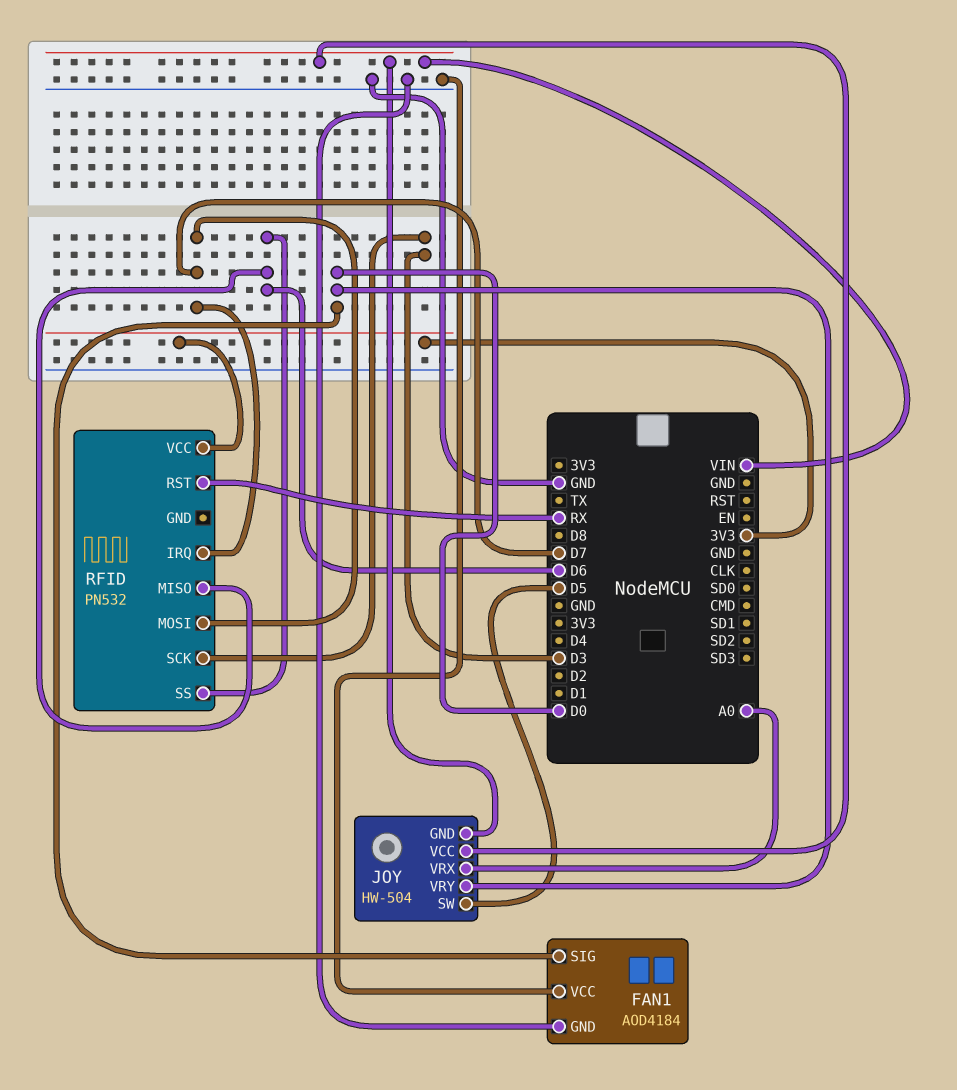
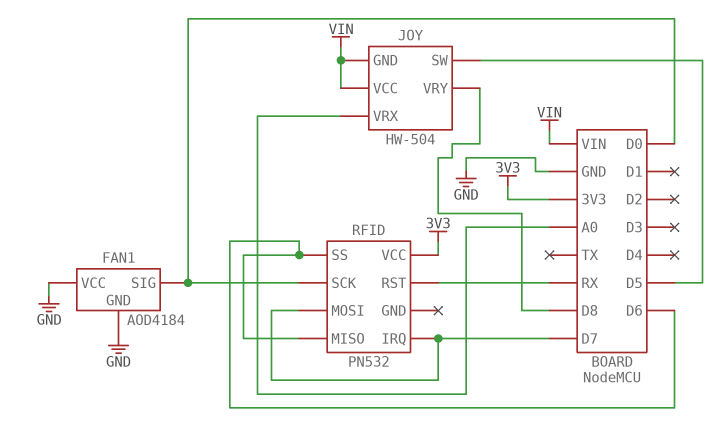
JOY pin VRY: D0 -> D8
RFID pin SCK: D3 -> D0

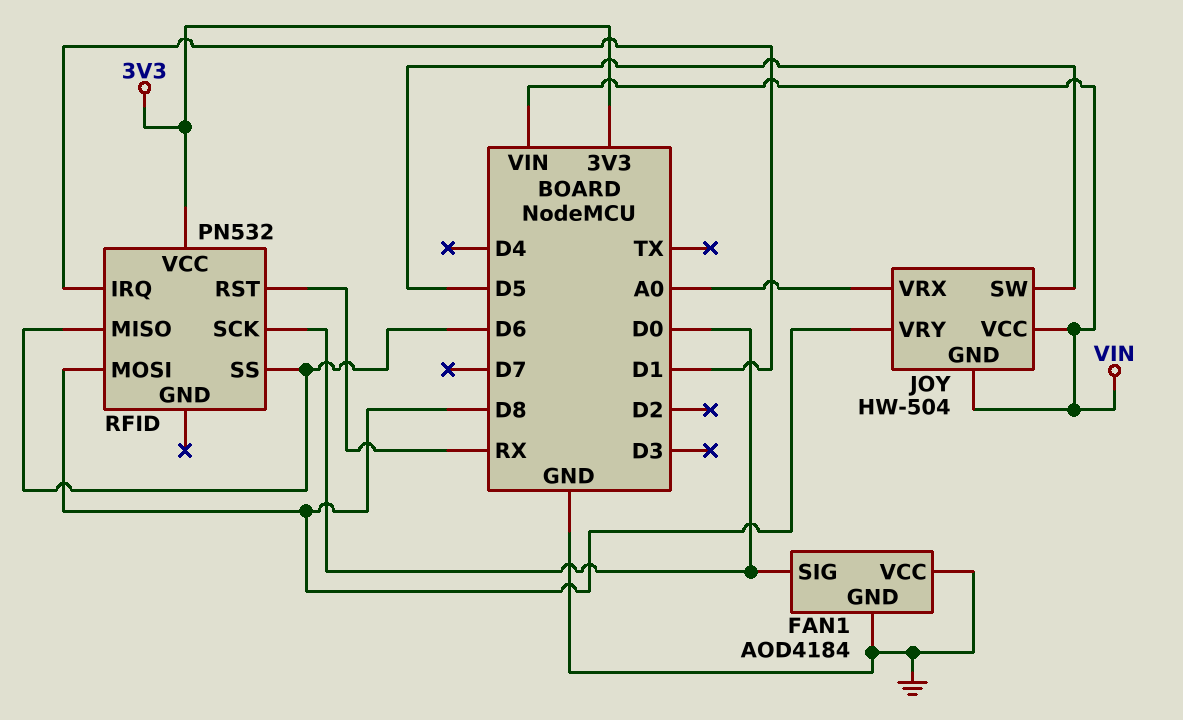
RFID pin IRQ: D7 -> D1
RFID pin MOSI: D7 -> D8

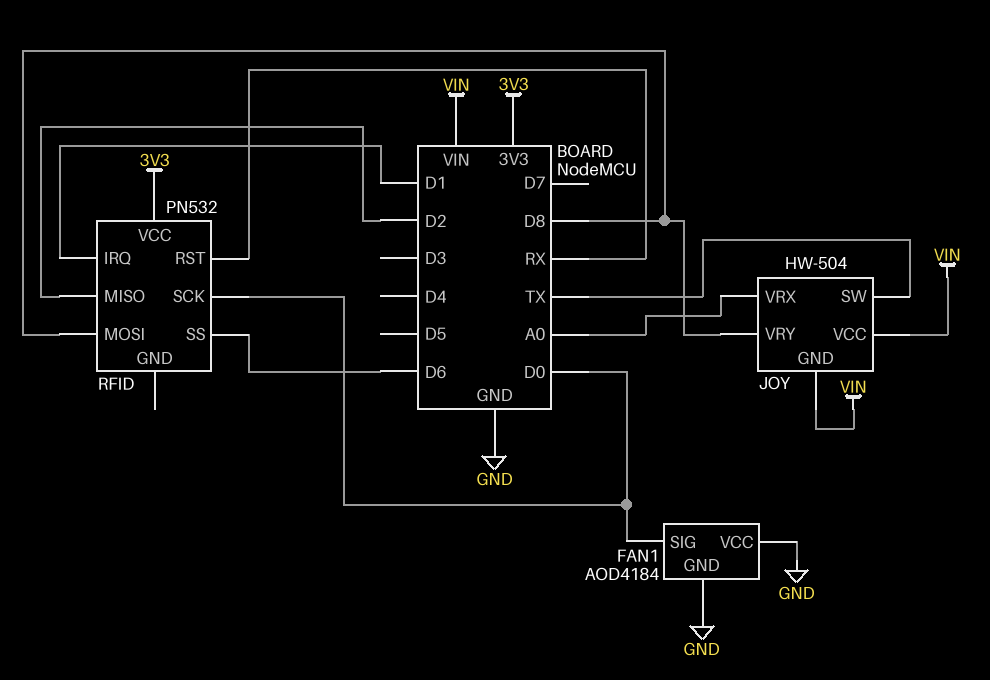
JOY pin SW: D5 -> TX
RFID pin MISO: D6 -> D2

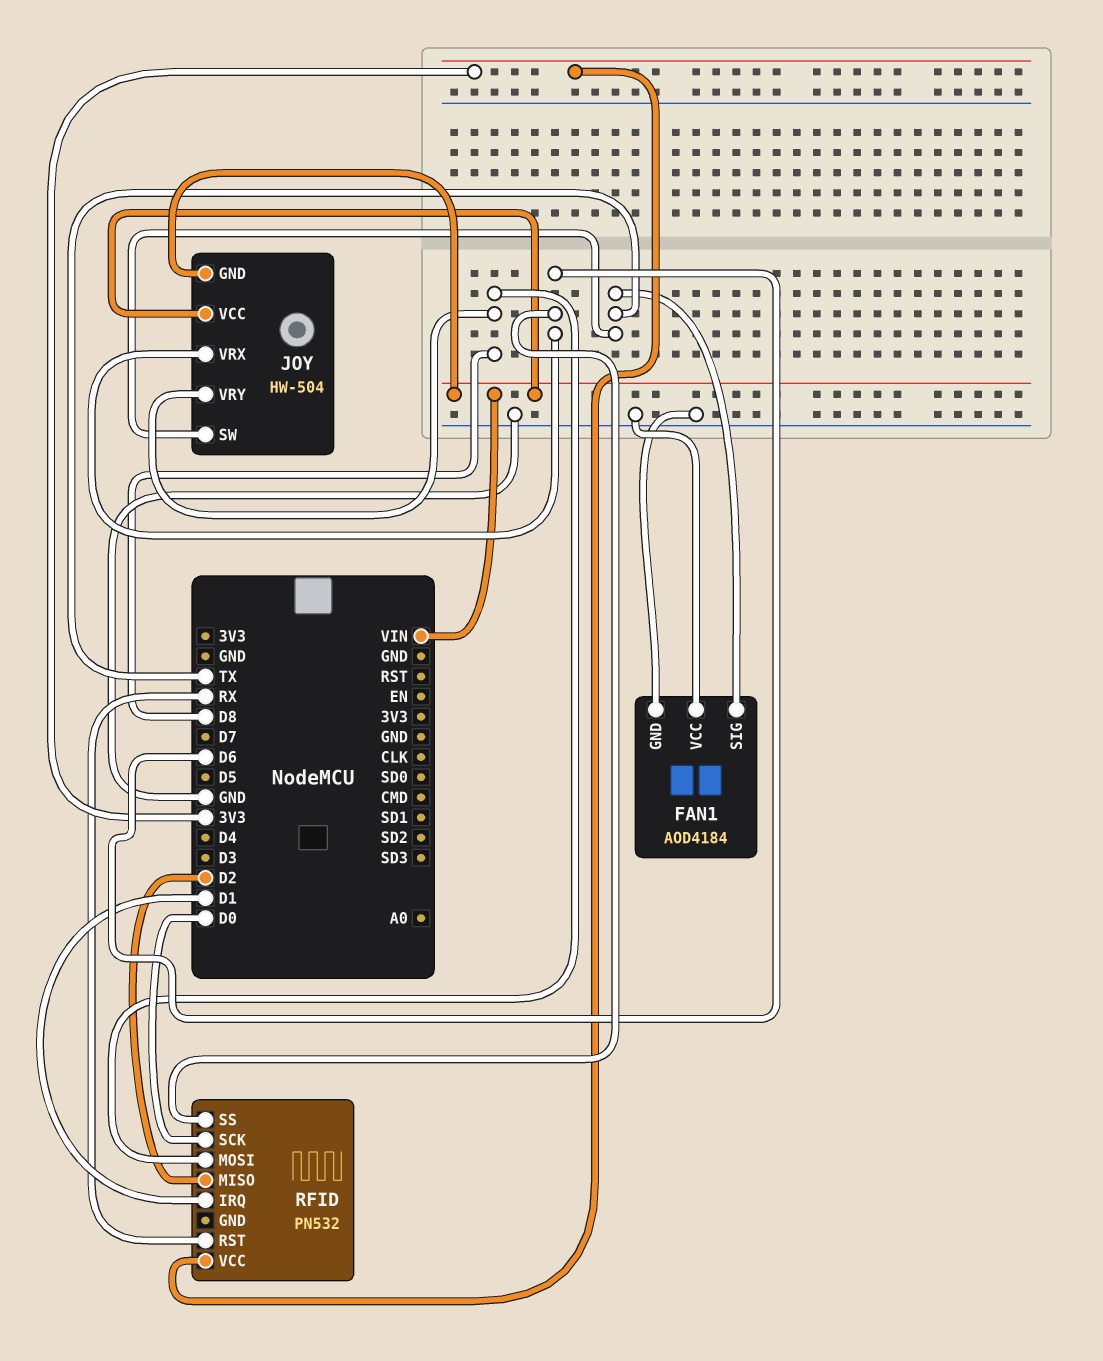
FAN1 pin SIG: D0 -> TX
JOY pin VRX: A0 -> D6

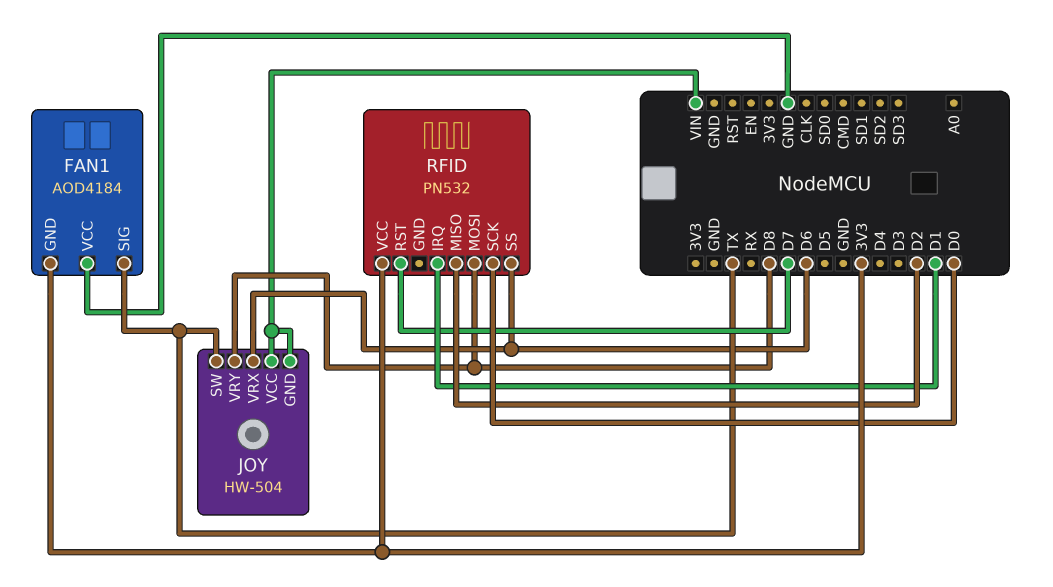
FAN1 pin GND: GND -> 3V3
RFID pin RST: RX -> D7

